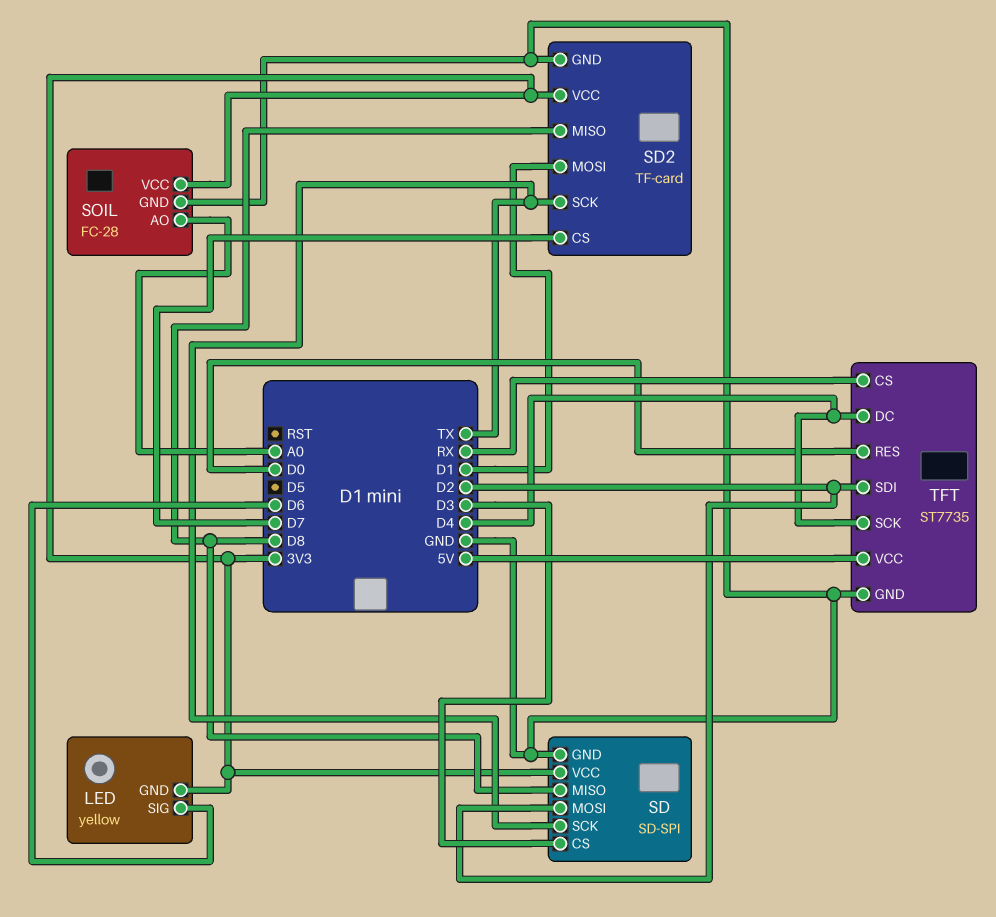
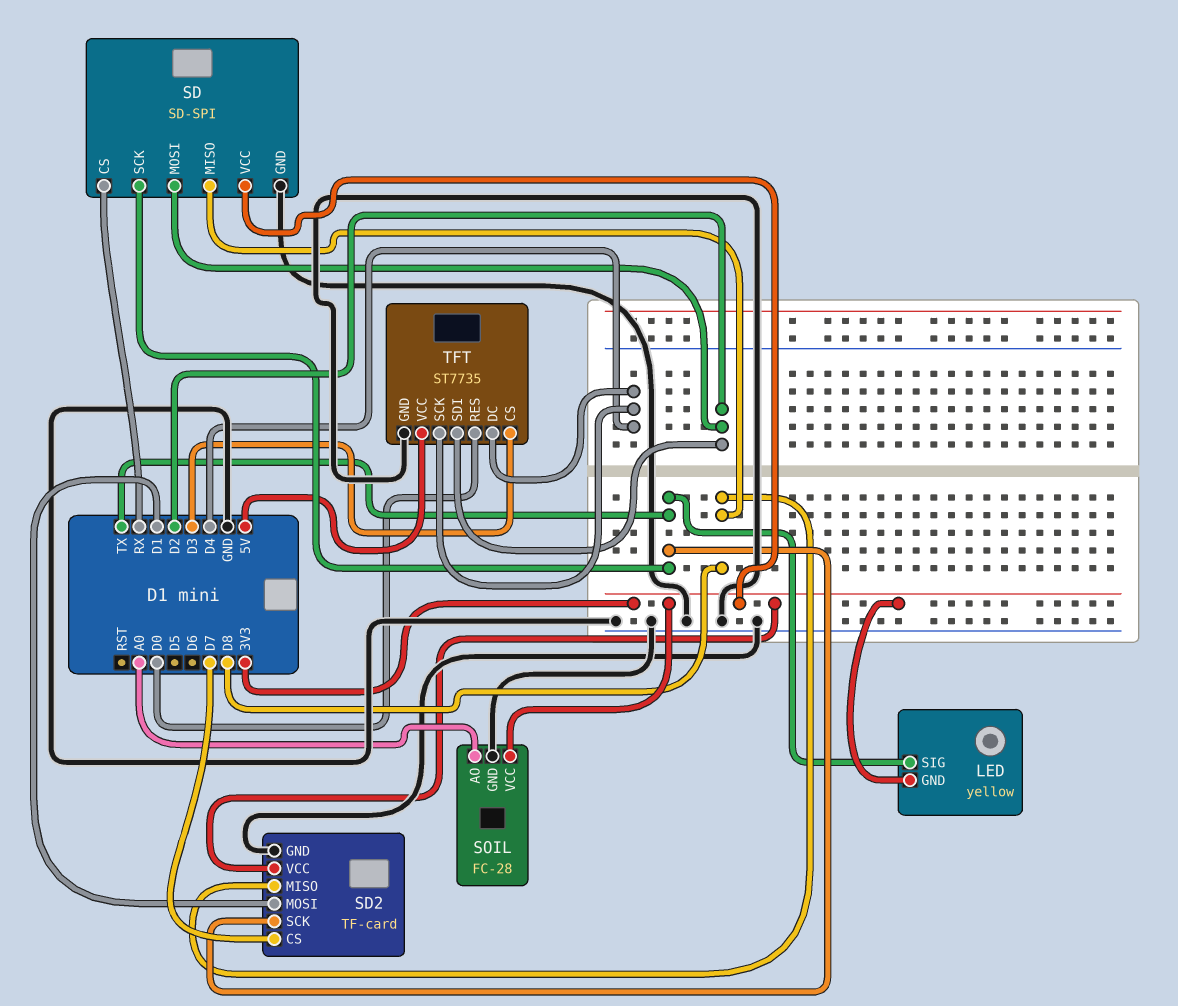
LED pin SIG: D6 -> TX
SD pin CS: D3 -> RX
TFT pin CS: RX -> D3

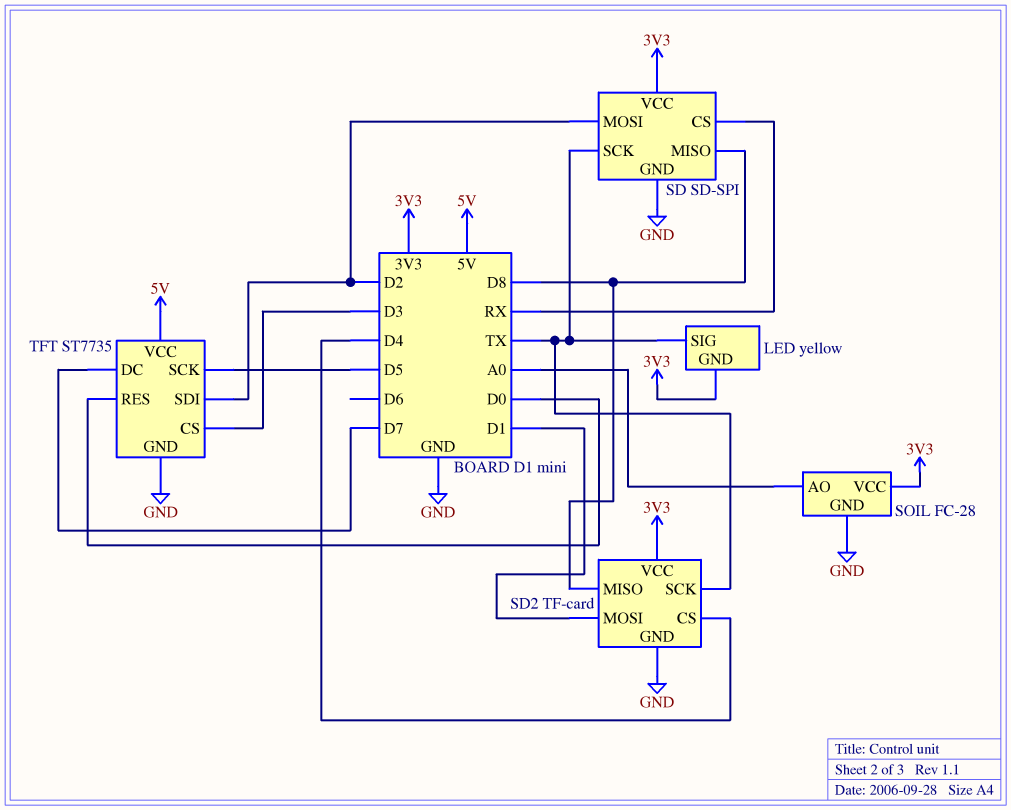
SD2 pin CS: D7 -> D4
TFT pin DC: D4 -> D7
TFT pin SCK: D4 -> D5

